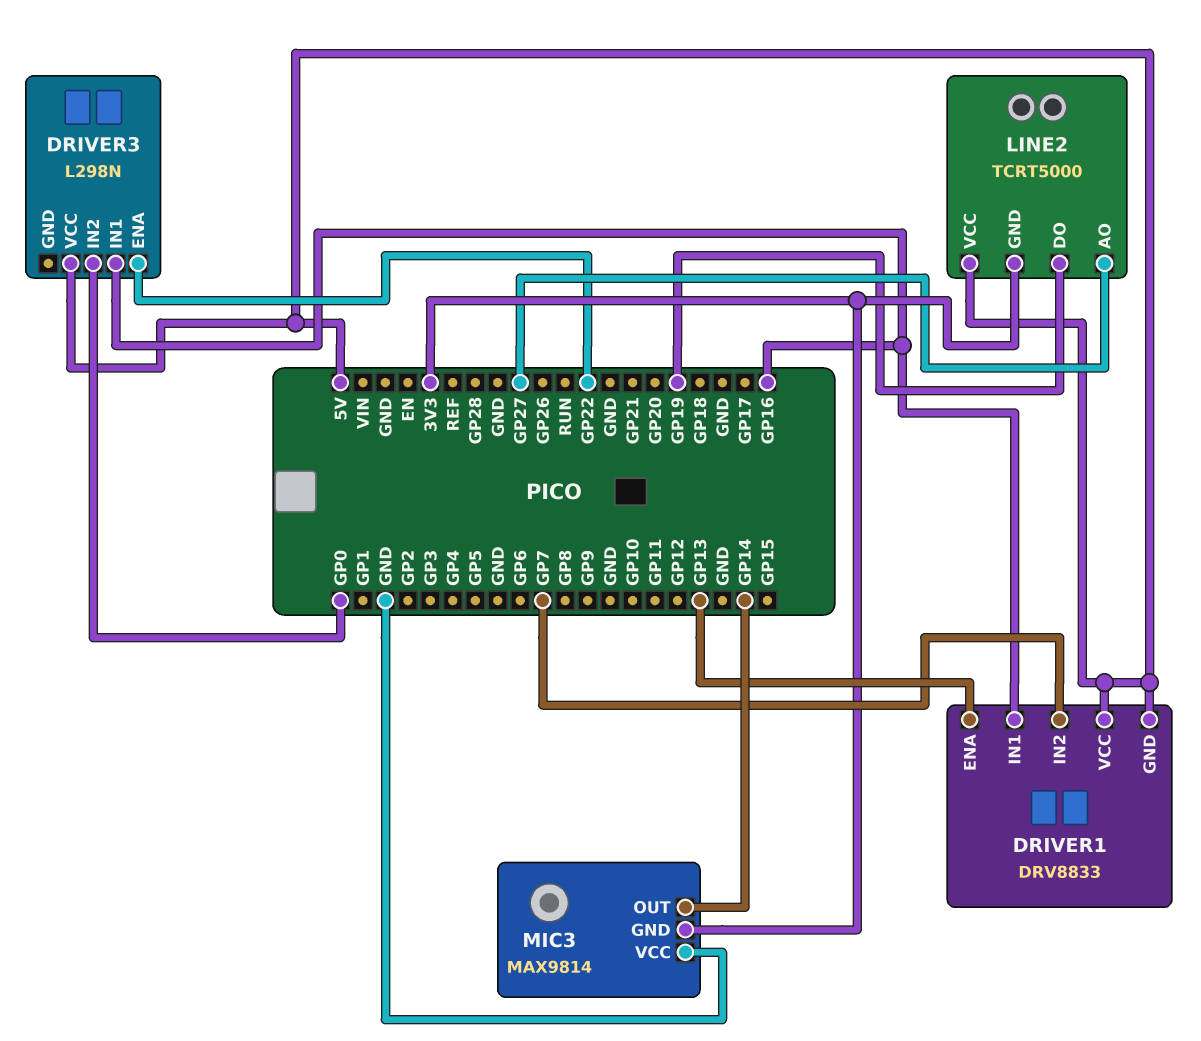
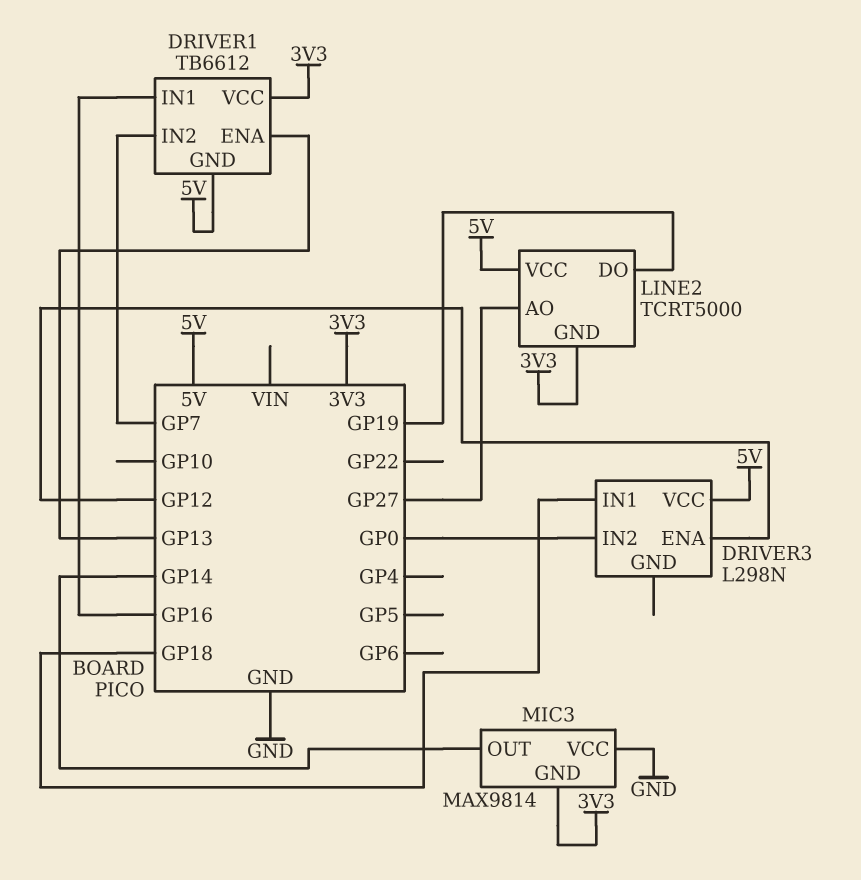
DRIVER1: DRV8833 -> TB6612
DRIVER1 pin VCC: 5V -> 3V3
DRIVER3 pin ENA: GP22 -> GP12
DRIVER3 pin IN1: GP16 -> GP18

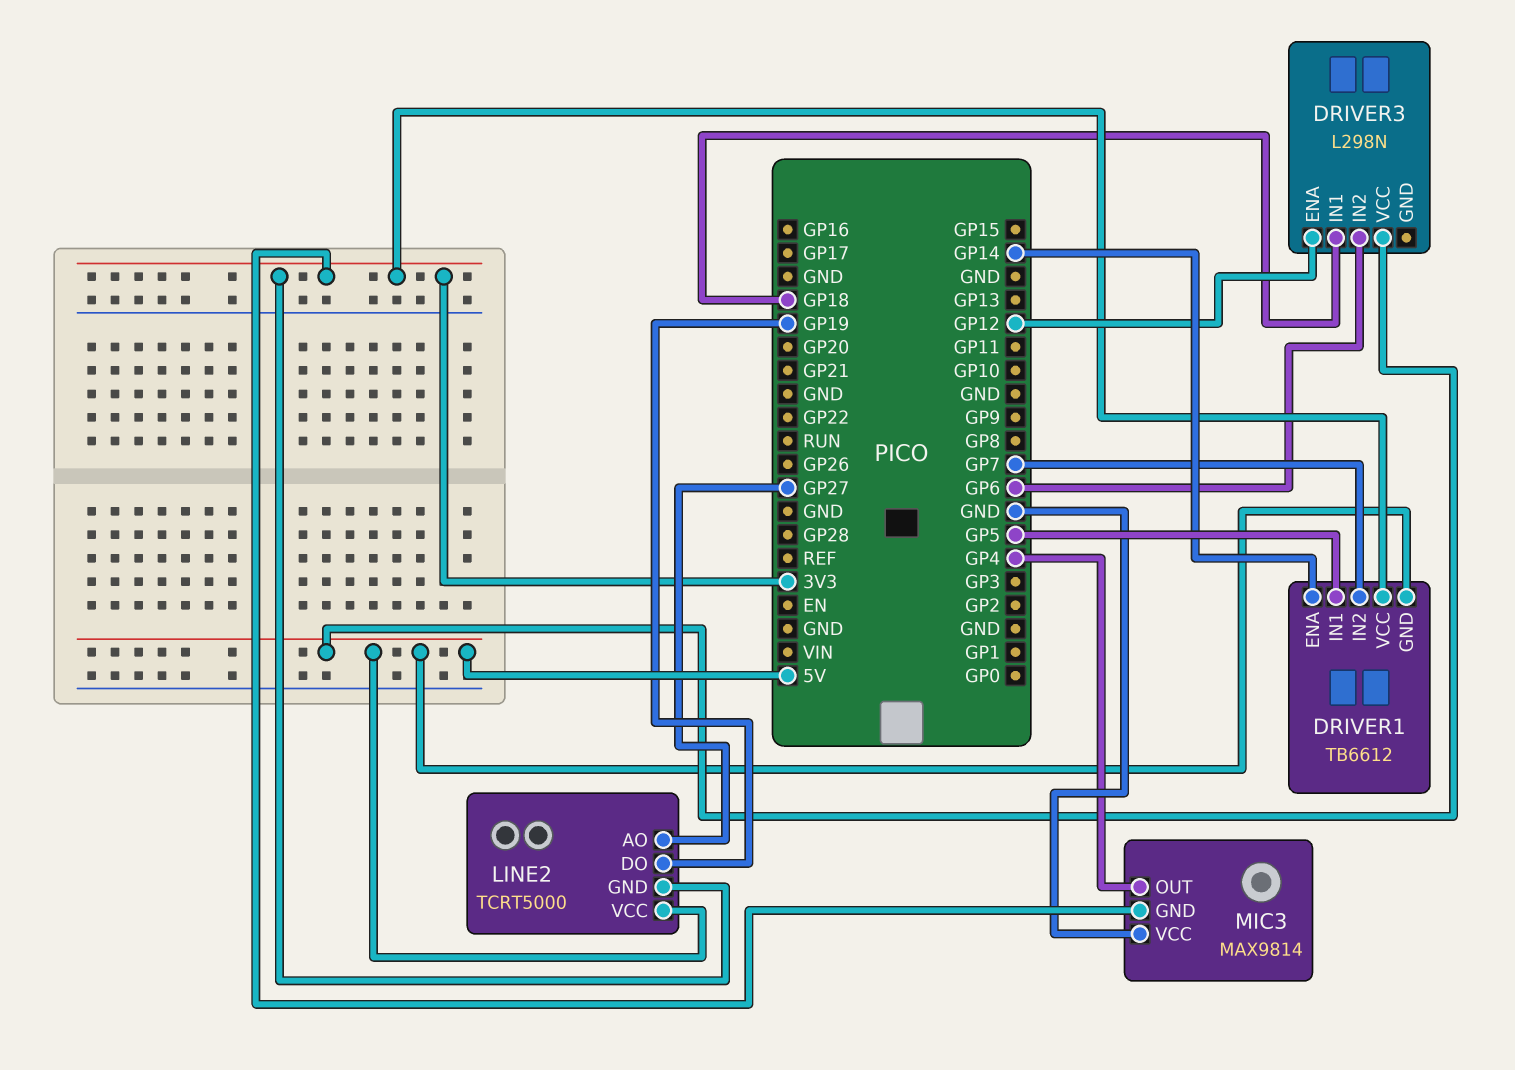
DRIVER1 pin ENA: GP13 -> GP14
DRIVER1 pin IN1: GP16 -> GP5
DRIVER3 pin IN2: GP0 -> GP6
MIC3 pin OUT: GP14 -> GP4

